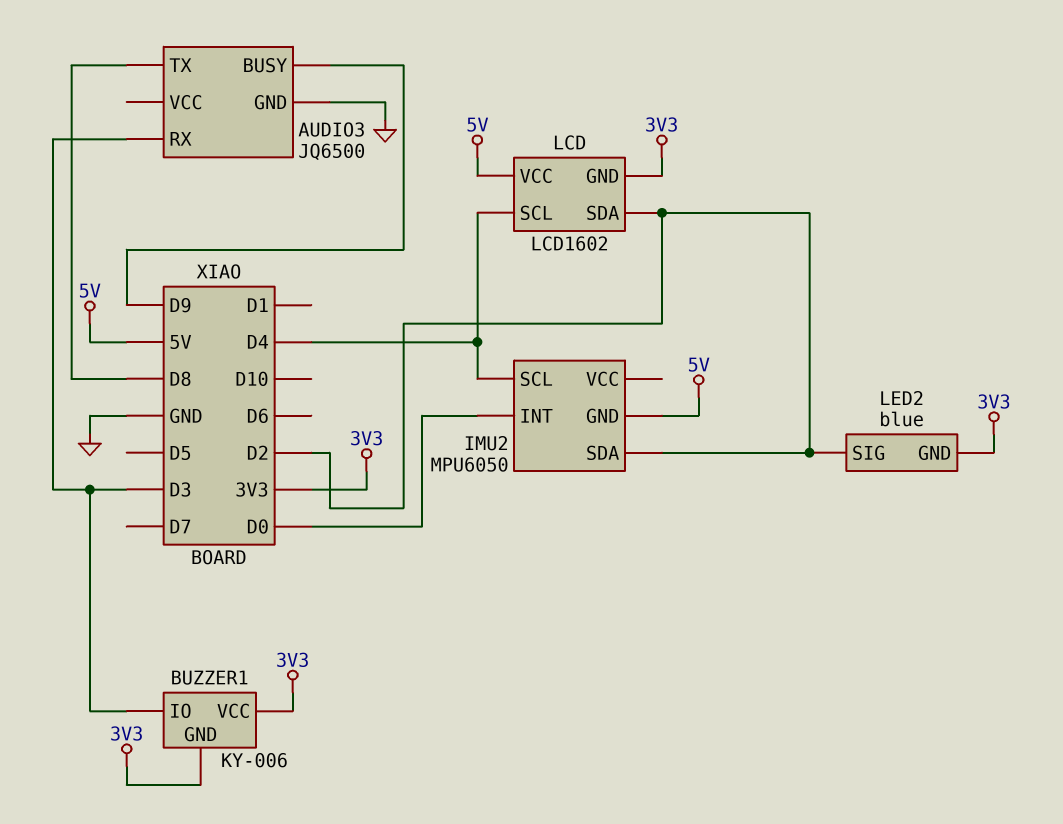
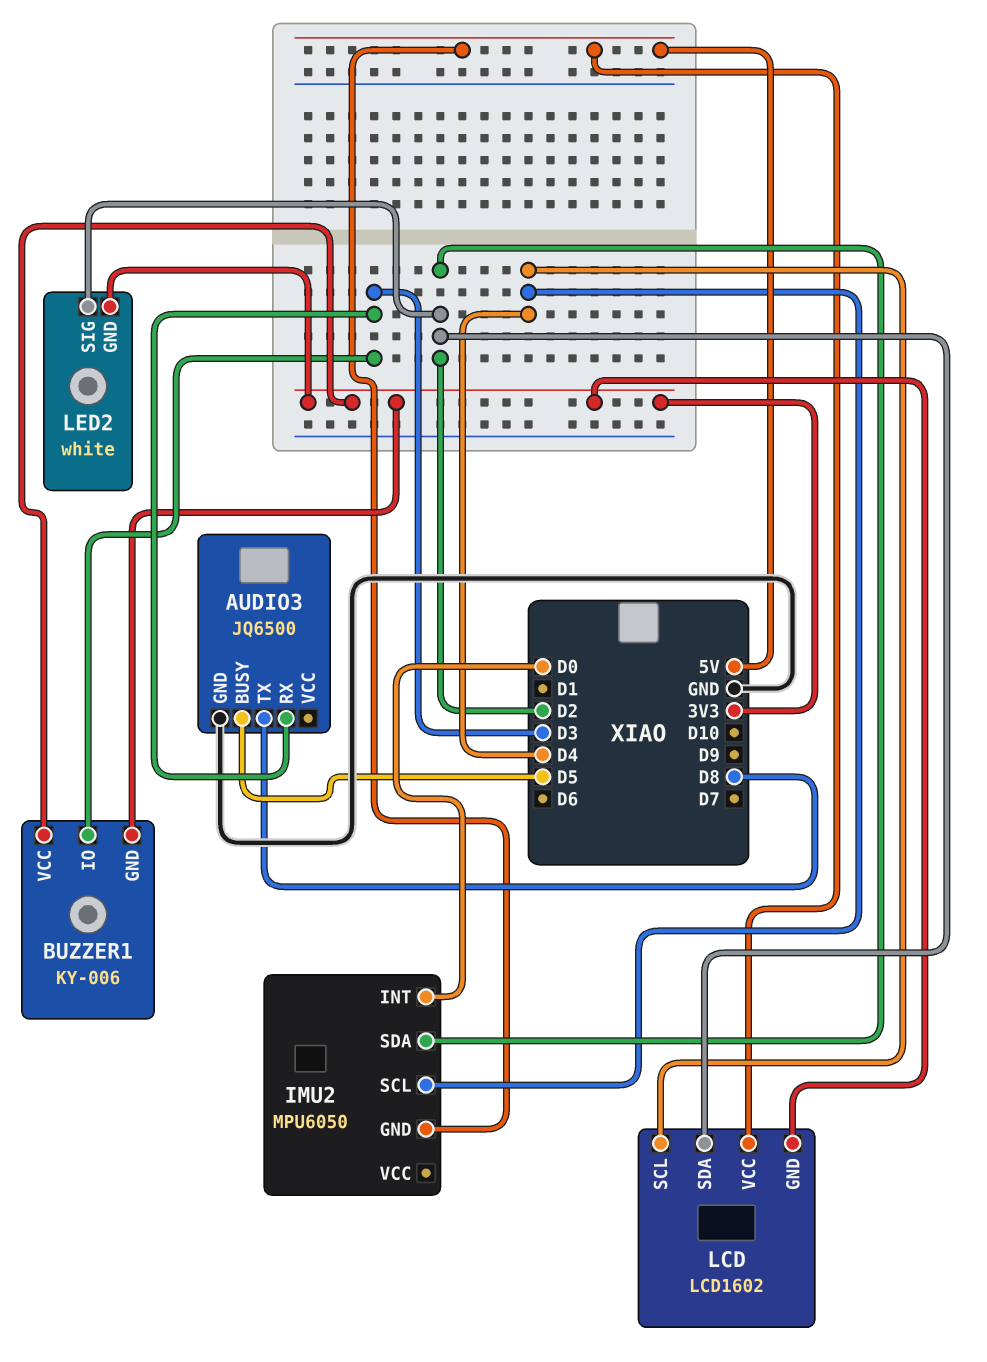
AUDIO3 pin BUSY: D9 -> D5
LED2: blue -> white

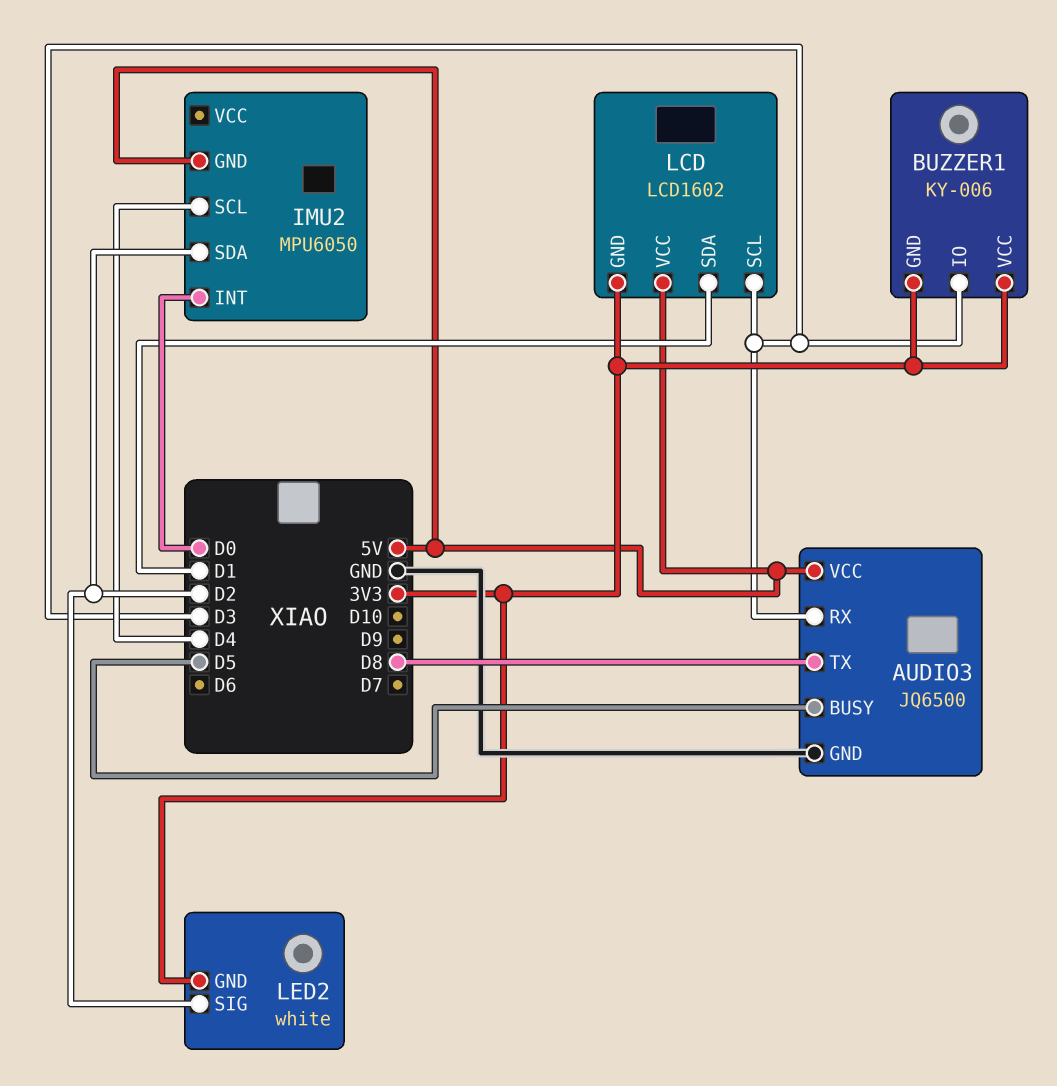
AUDIO3 pin VCC: none -> 5V
LCD pin SCL: D4 -> D3
LCD pin SDA: D2 -> D1

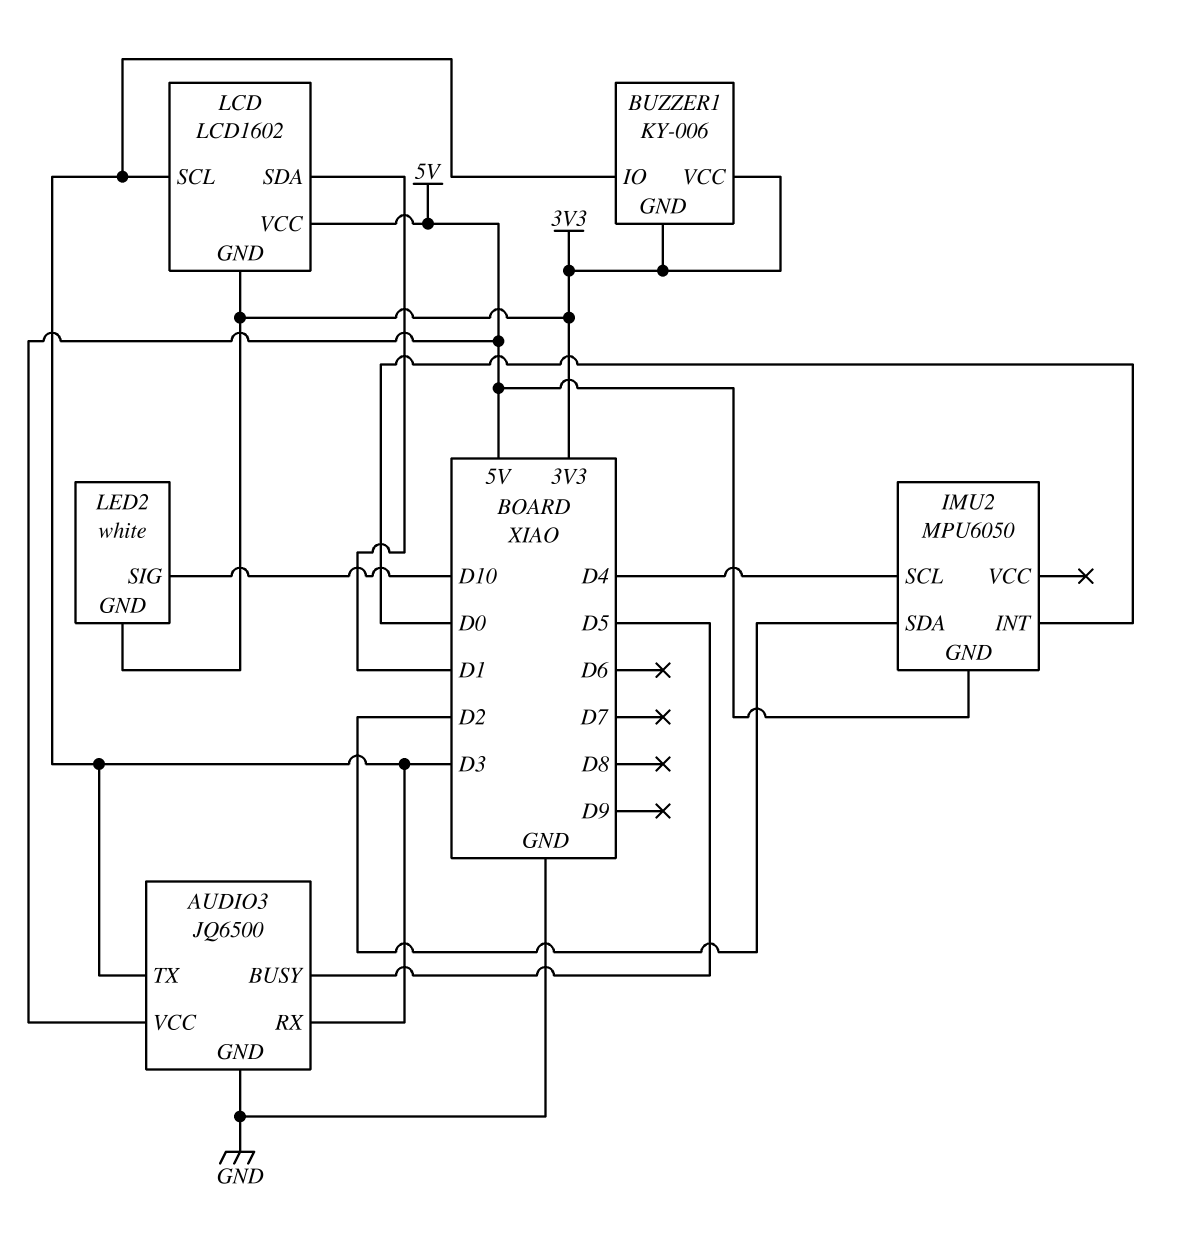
AUDIO3 pin TX: D8 -> D3
LED2 pin SIG: D2 -> D10

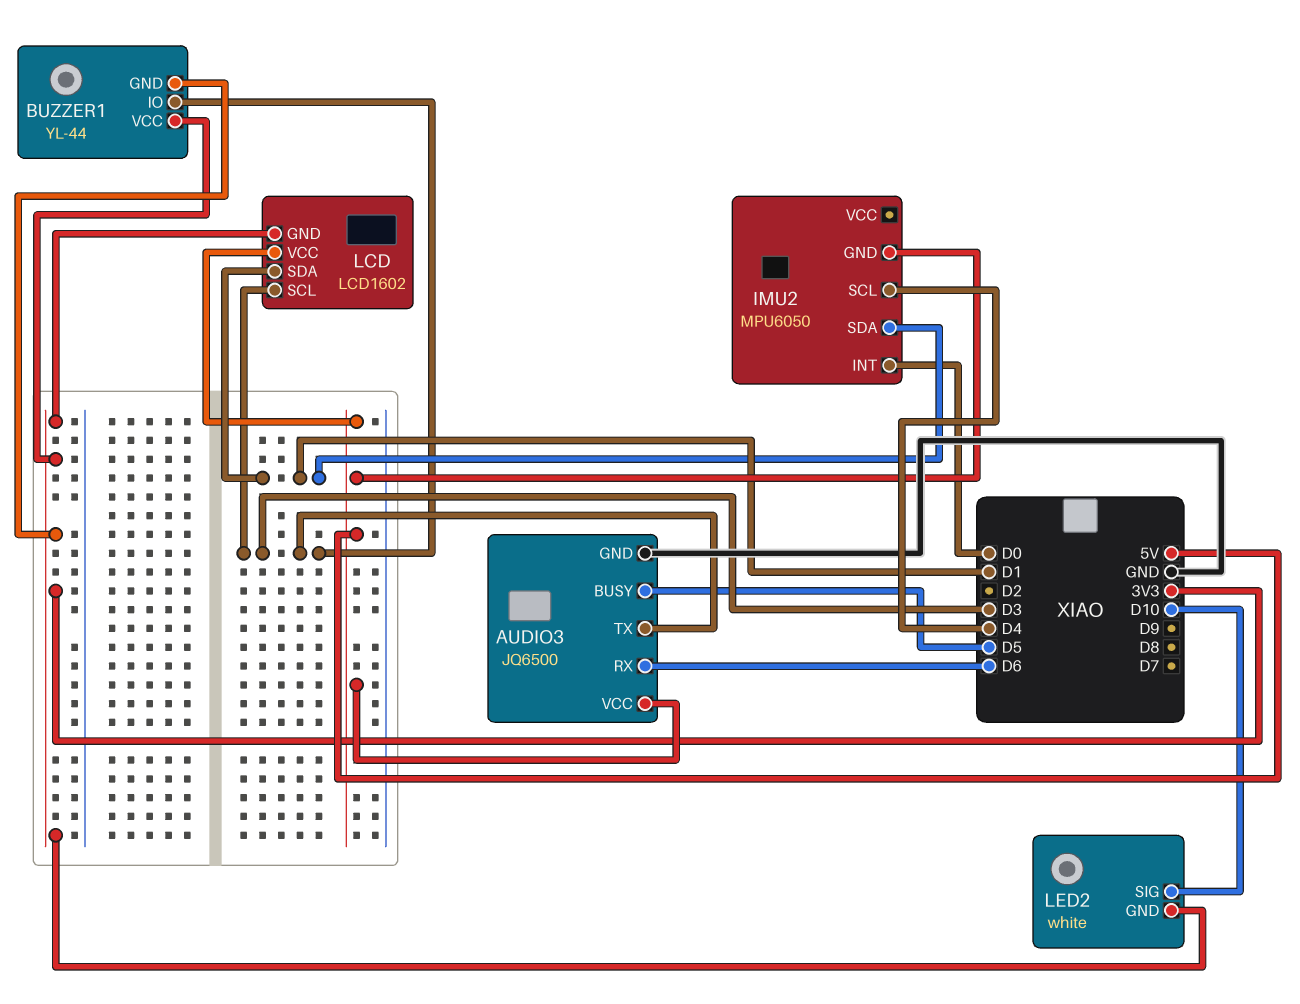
AUDIO3 pin RX: D3 -> D6
BUZZER1: KY-006 -> YL-44
IMU2 pin SDA: D2 -> D1

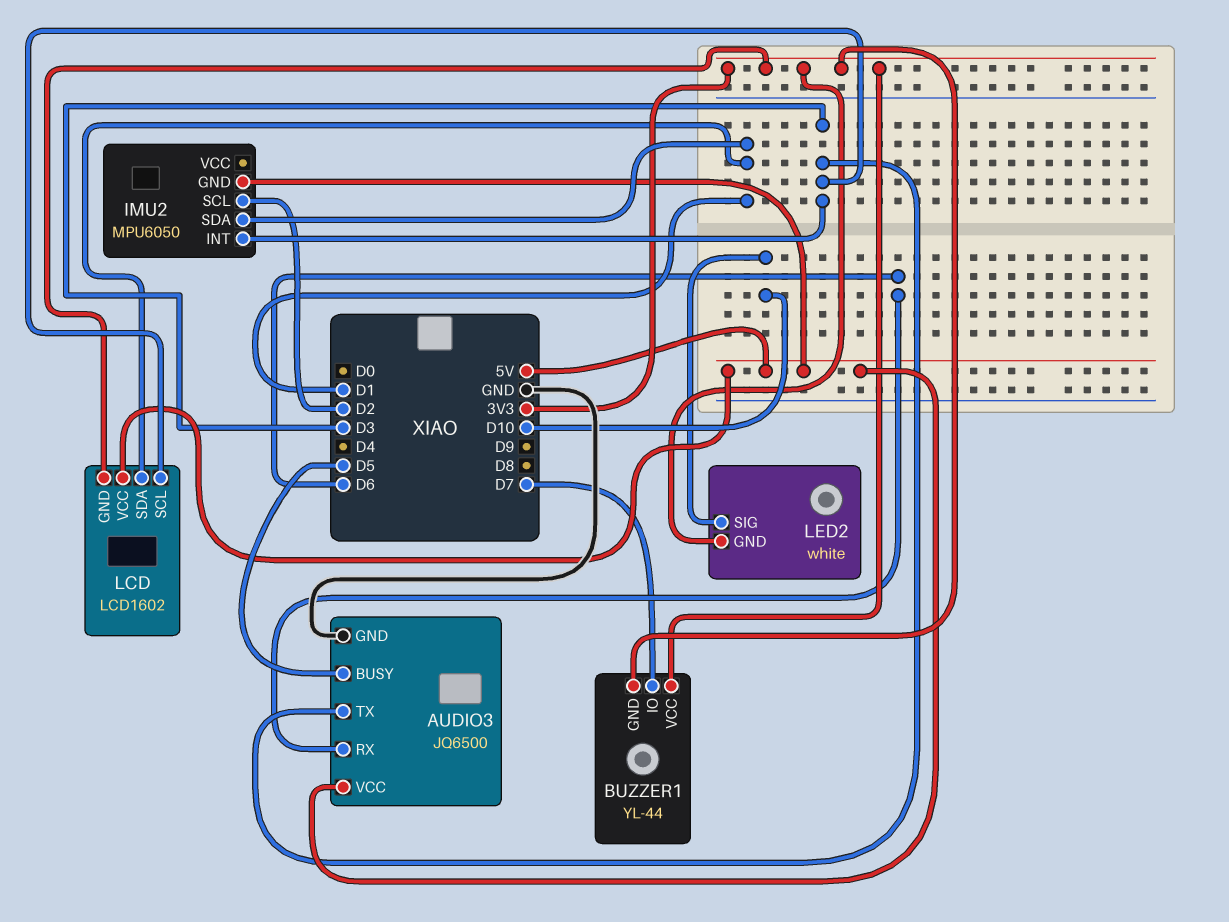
BUZZER1 pin IO: D3 -> D7
IMU2 pin INT: D0 -> D3
IMU2 pin SCL: D4 -> D2

